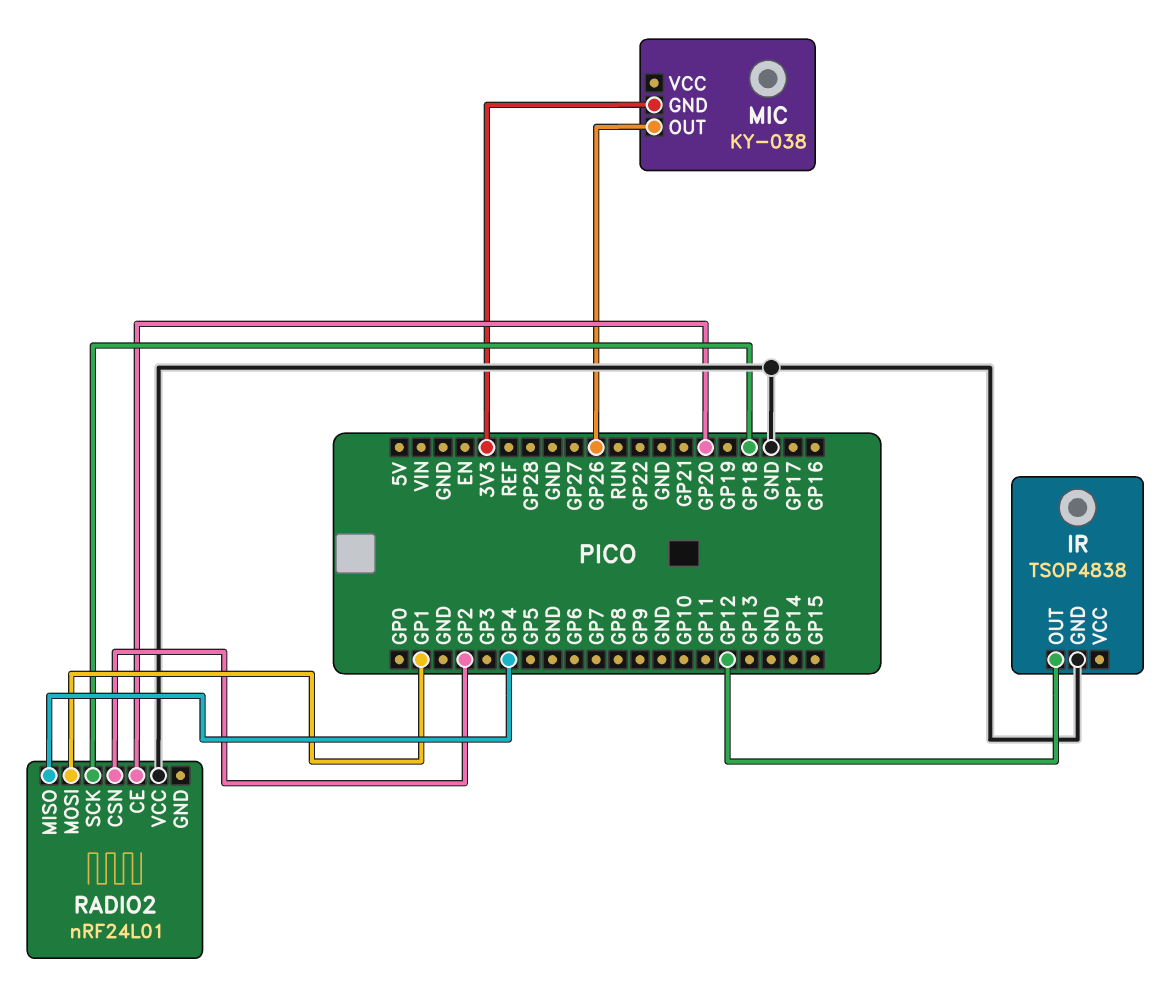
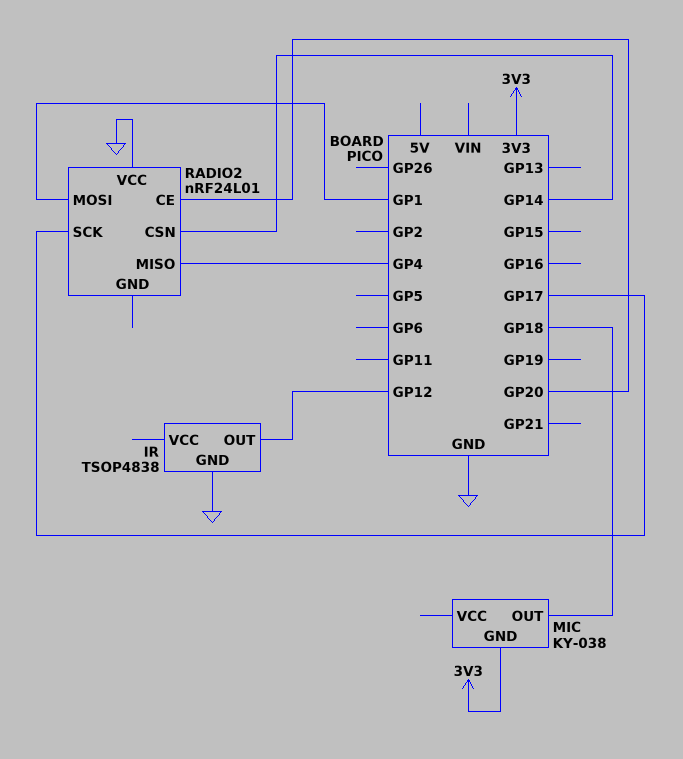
MIC pin OUT: GP26 -> GP18
RADIO2 pin CSN: GP2 -> GP14
RADIO2 pin SCK: GP18 -> GP17

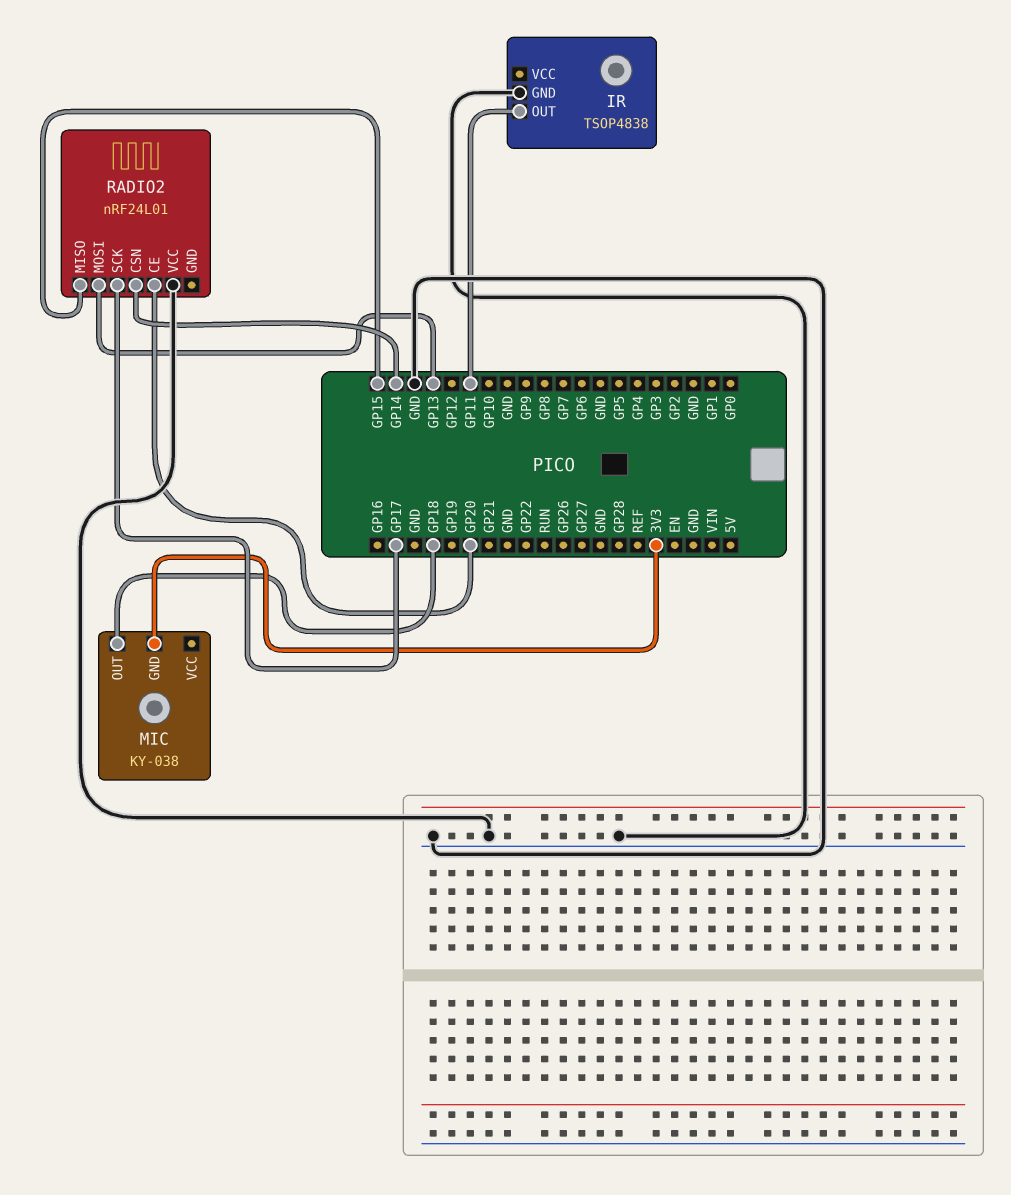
IR pin OUT: GP12 -> GP11
RADIO2 pin MISO: GP4 -> GP15
RADIO2 pin MOSI: GP1 -> GP13

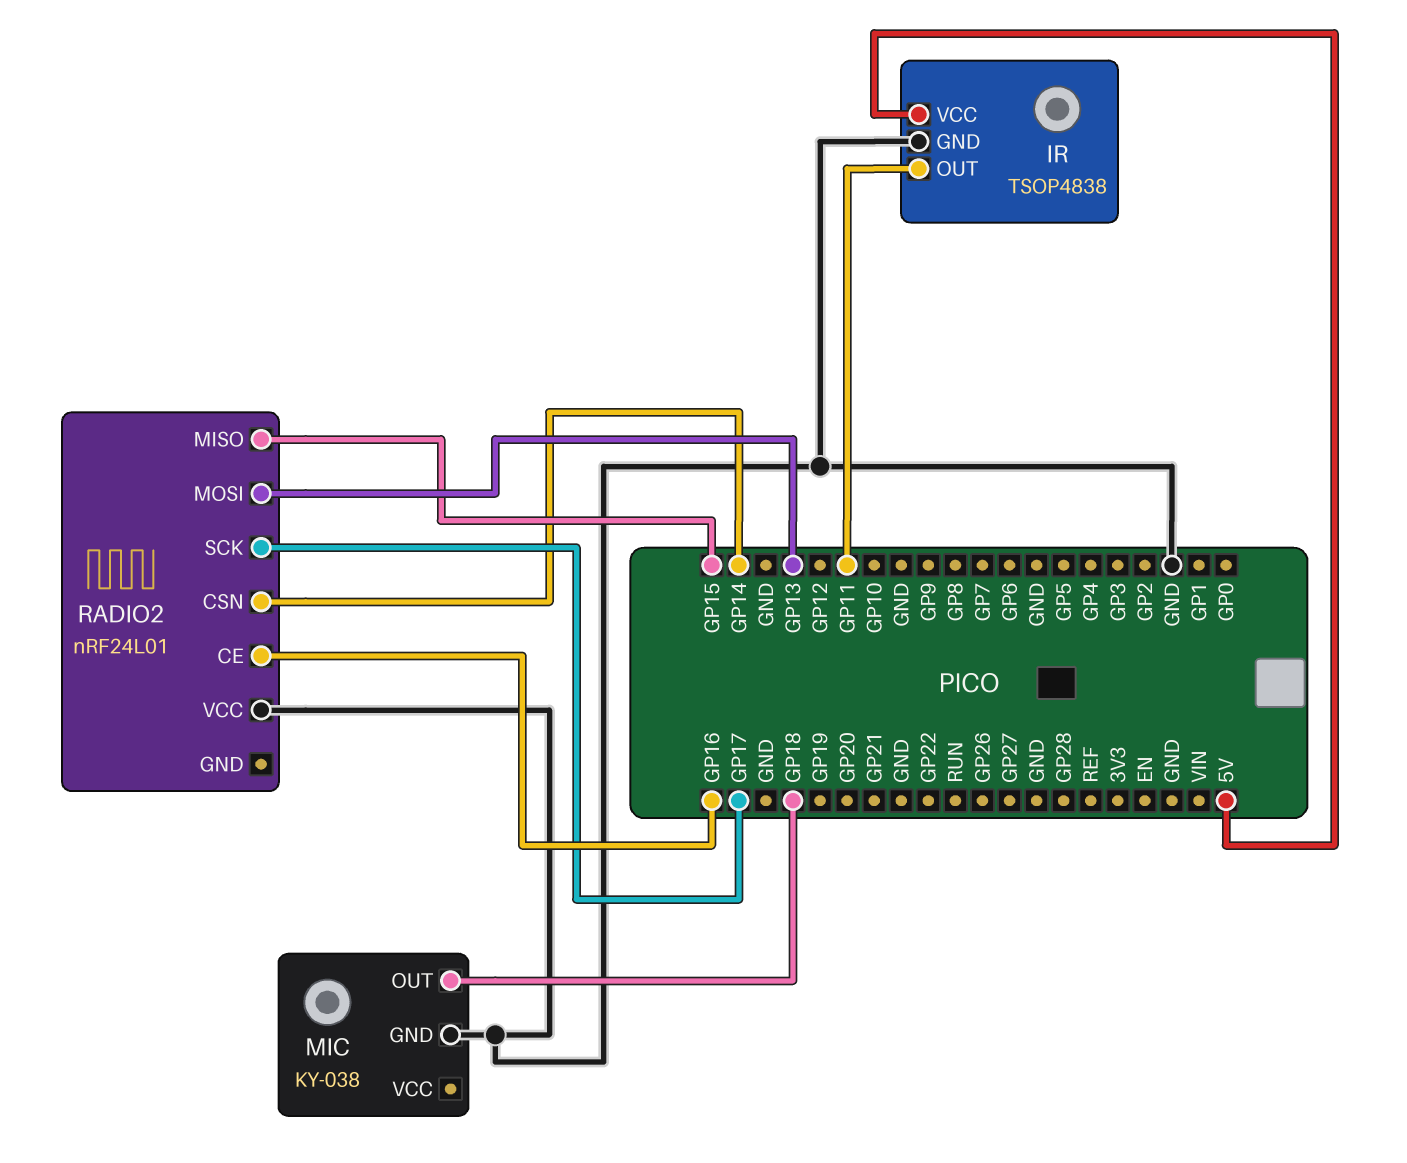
IR pin VCC: none -> 5V
MIC pin GND: 3V3 -> GND
RADIO2 pin CE: GP20 -> GP16

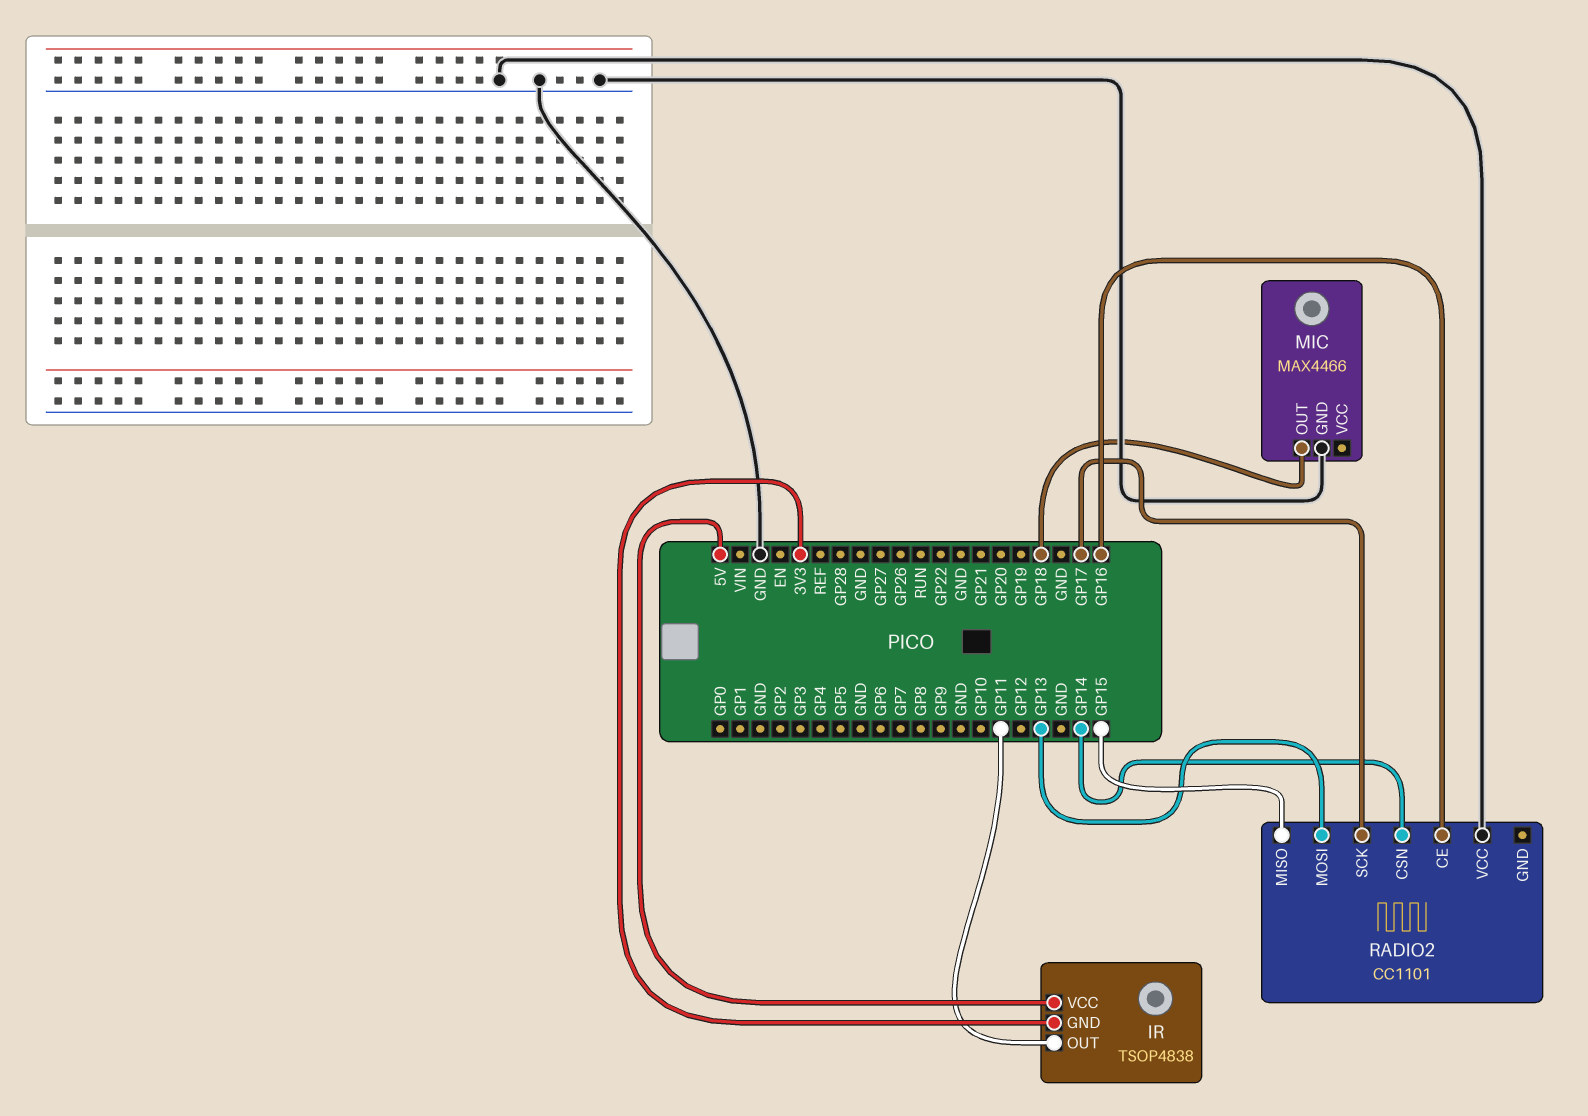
IR pin GND: GND -> 3V3
MIC: KY-038 -> MAX4466
RADIO2: nRF24L01 -> CC1101

